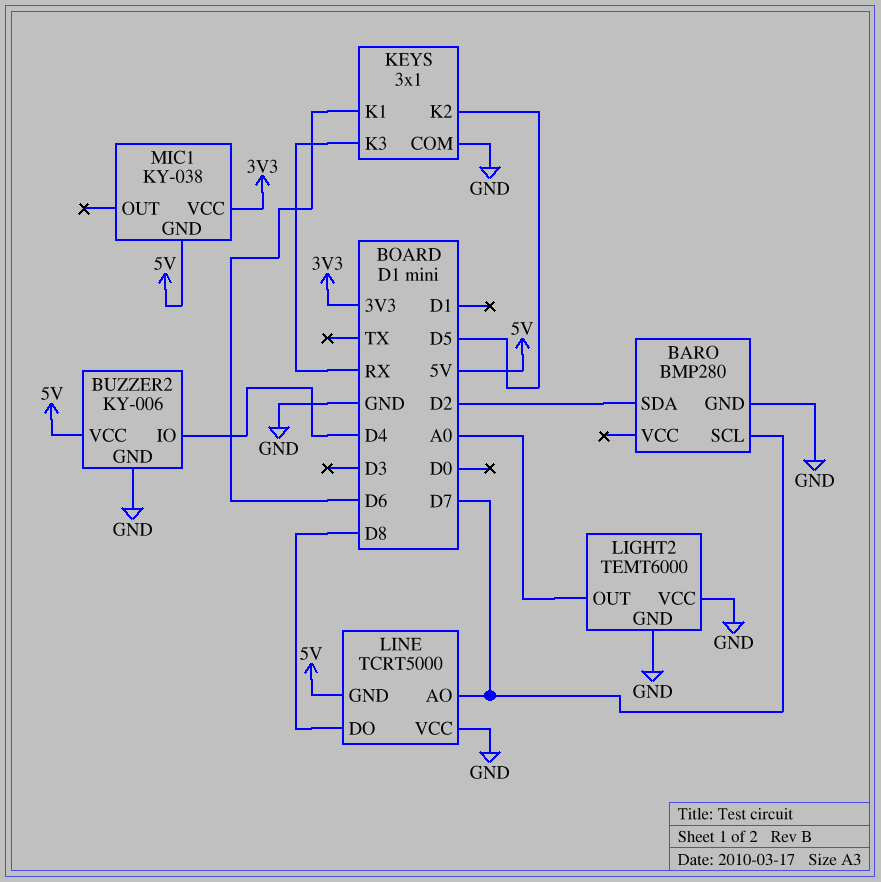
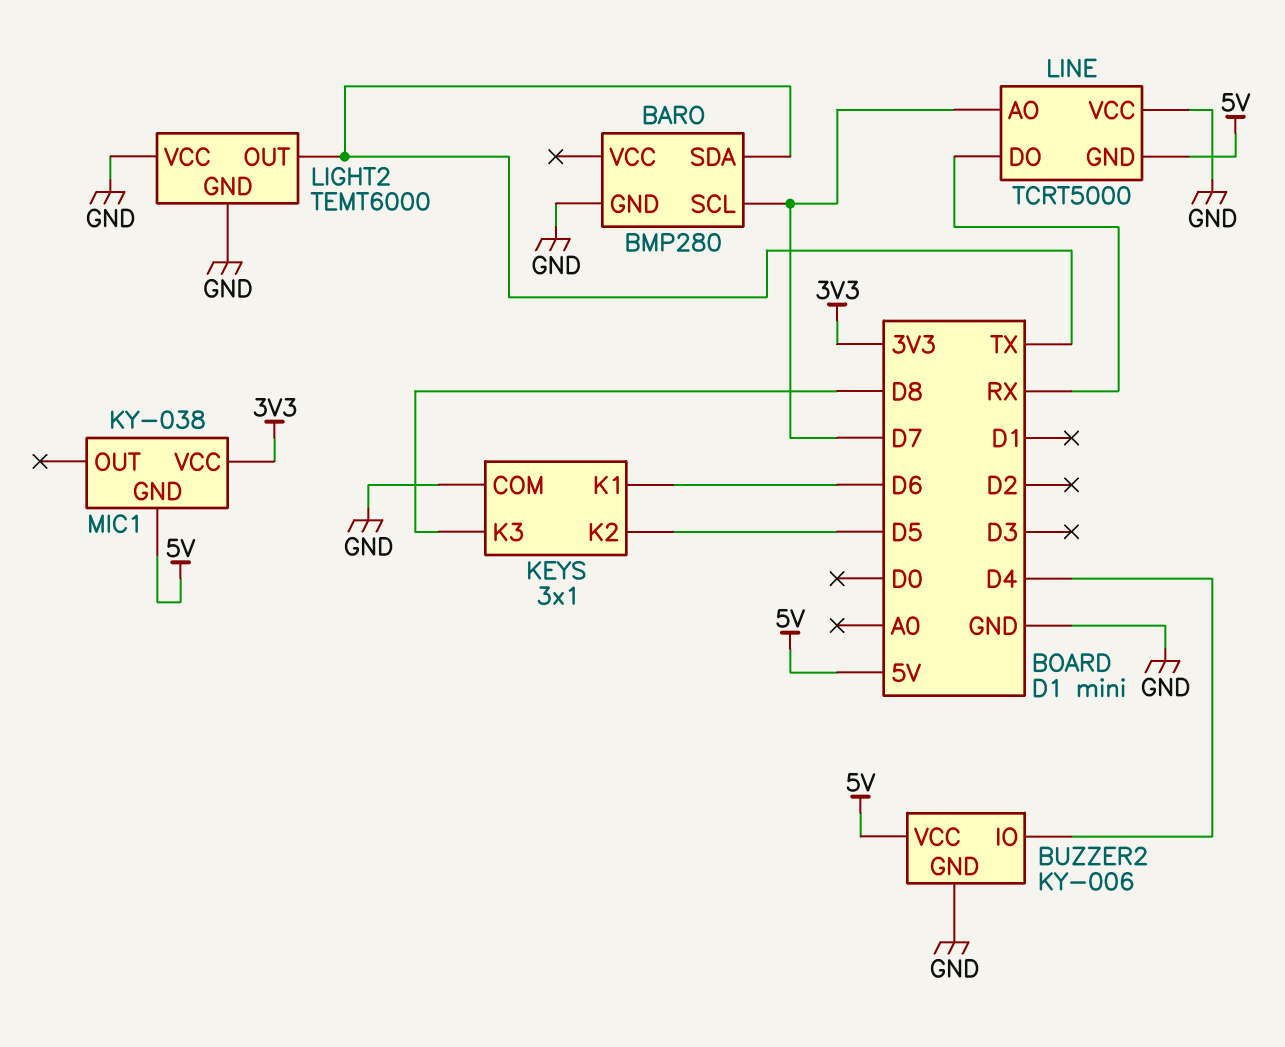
BARO pin SDA: D2 -> TX
KEYS pin K3: RX -> D8
LIGHT2 pin OUT: A0 -> TX
LINE pin DO: D8 -> RX

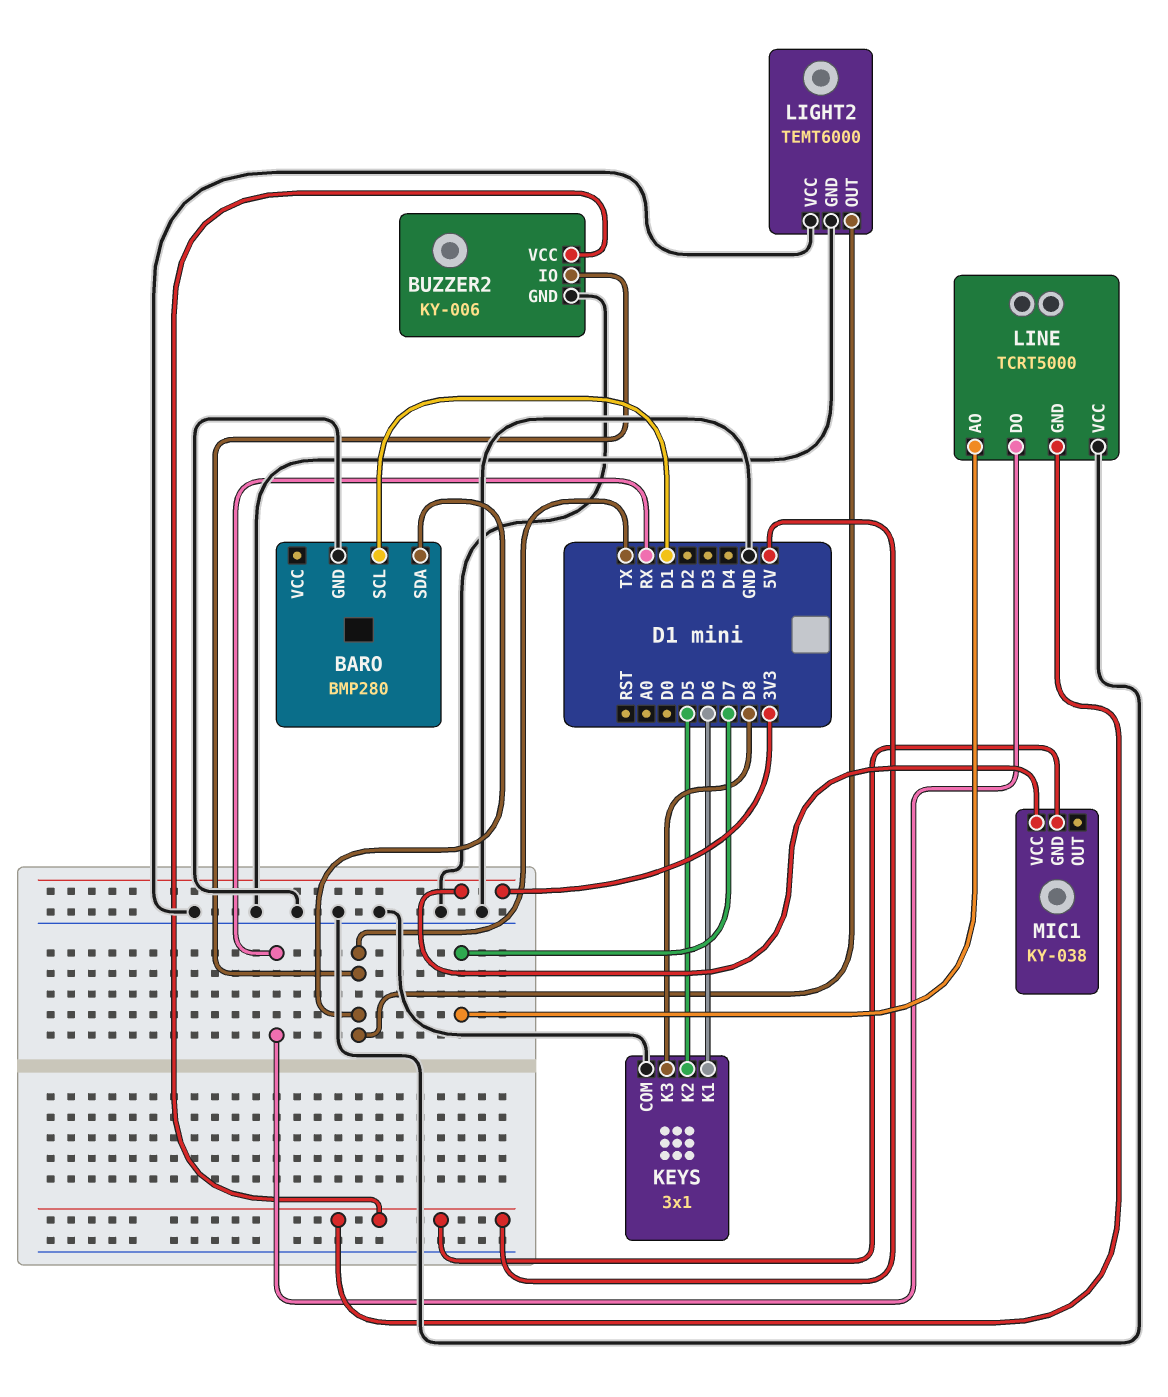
BARO pin SCL: D7 -> D1
BUZZER2 pin IO: D4 -> TX

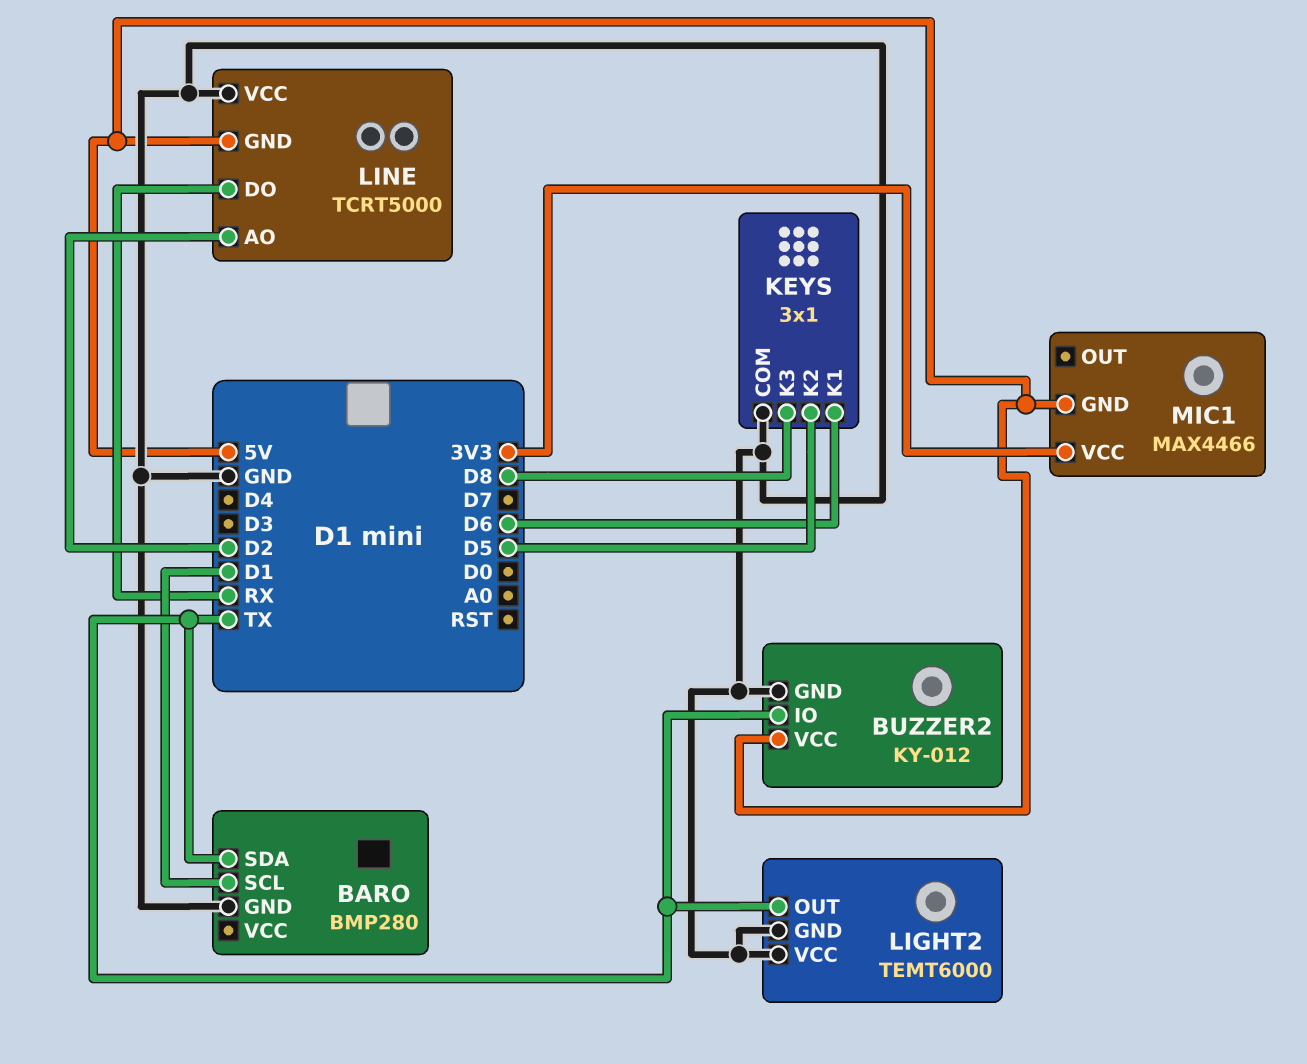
BUZZER2: KY-006 -> KY-012
LINE pin AO: D7 -> D2
MIC1: KY-038 -> MAX4466

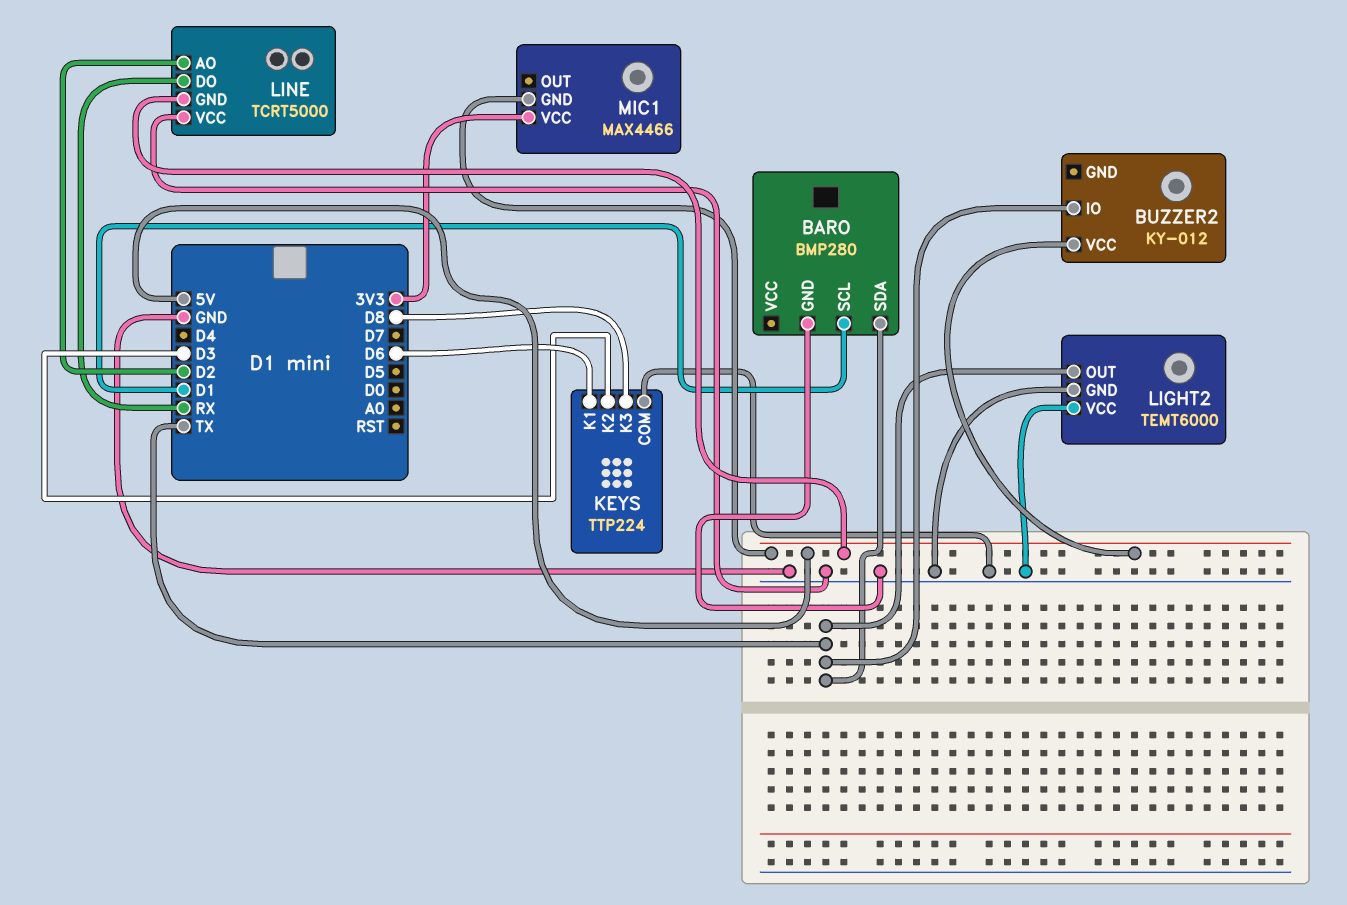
BUZZER2 pin GND: GND -> none
KEYS: 3x1 -> TTP224
KEYS pin K2: D5 -> D3

